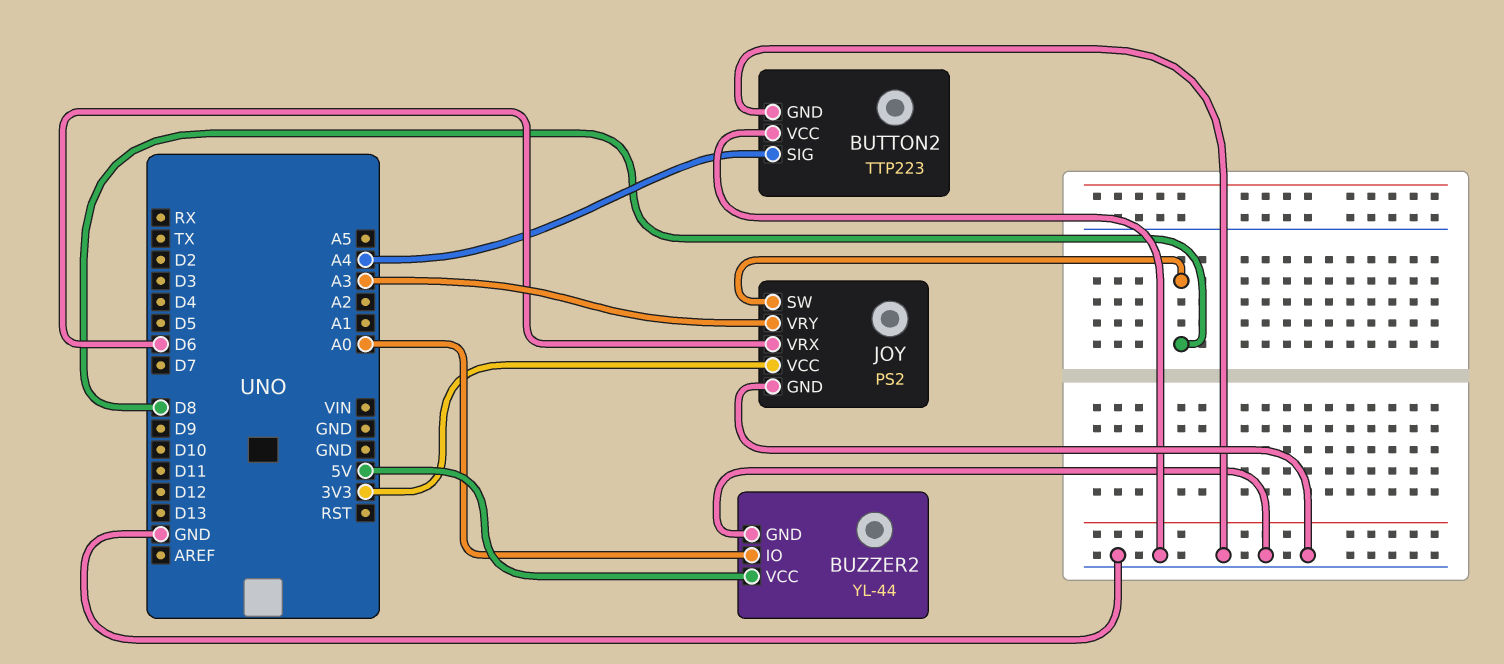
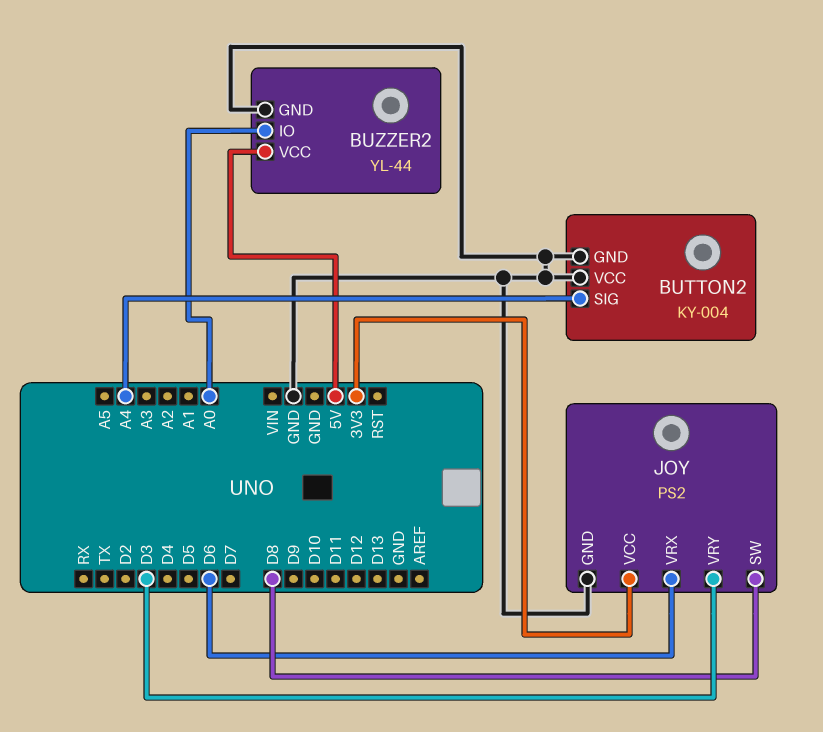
BUTTON2: TTP223 -> KY-004
JOY pin VRY: A3 -> D3

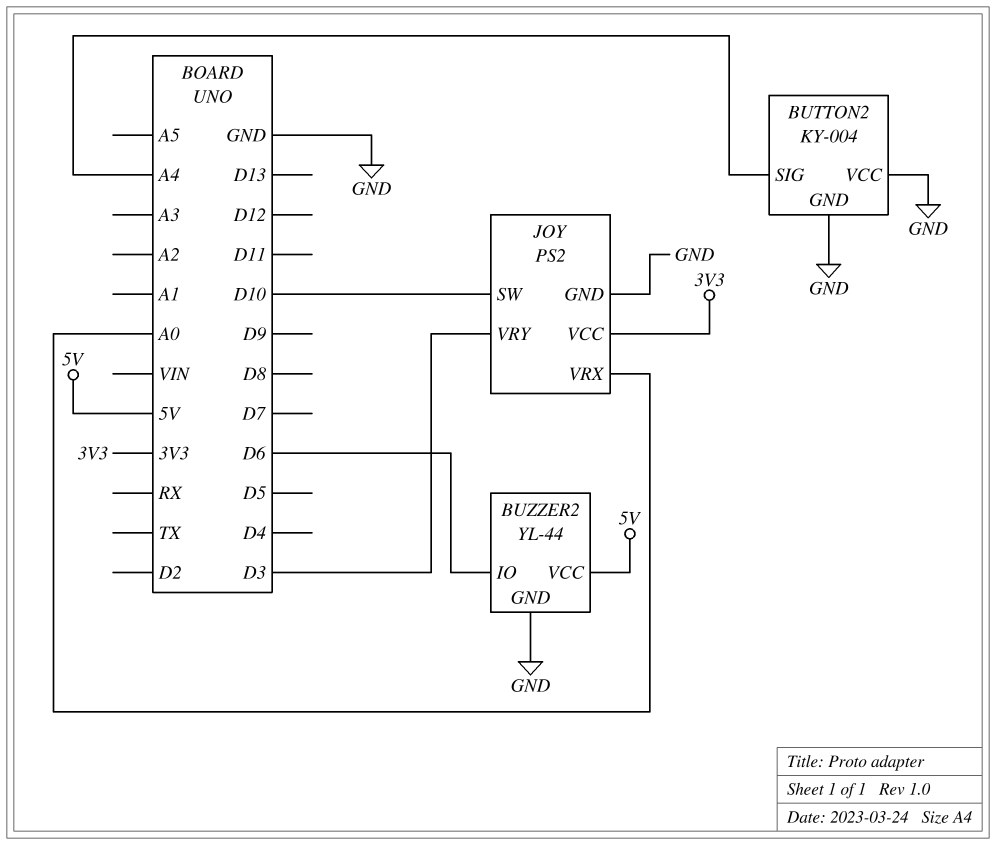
BUZZER2 pin IO: A0 -> D6
JOY pin SW: D8 -> D10
JOY pin VRX: D6 -> A0

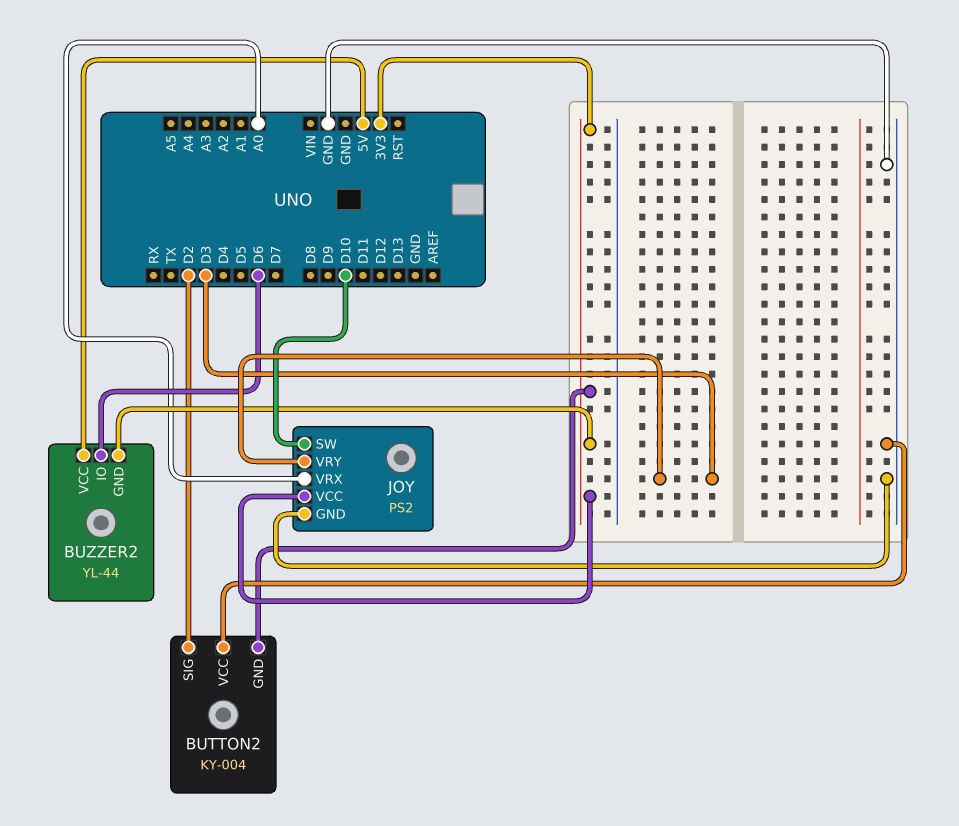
BUTTON2 pin GND: GND -> 3V3
BUTTON2 pin SIG: A4 -> D2
BUZZER2 pin GND: GND -> 3V3

